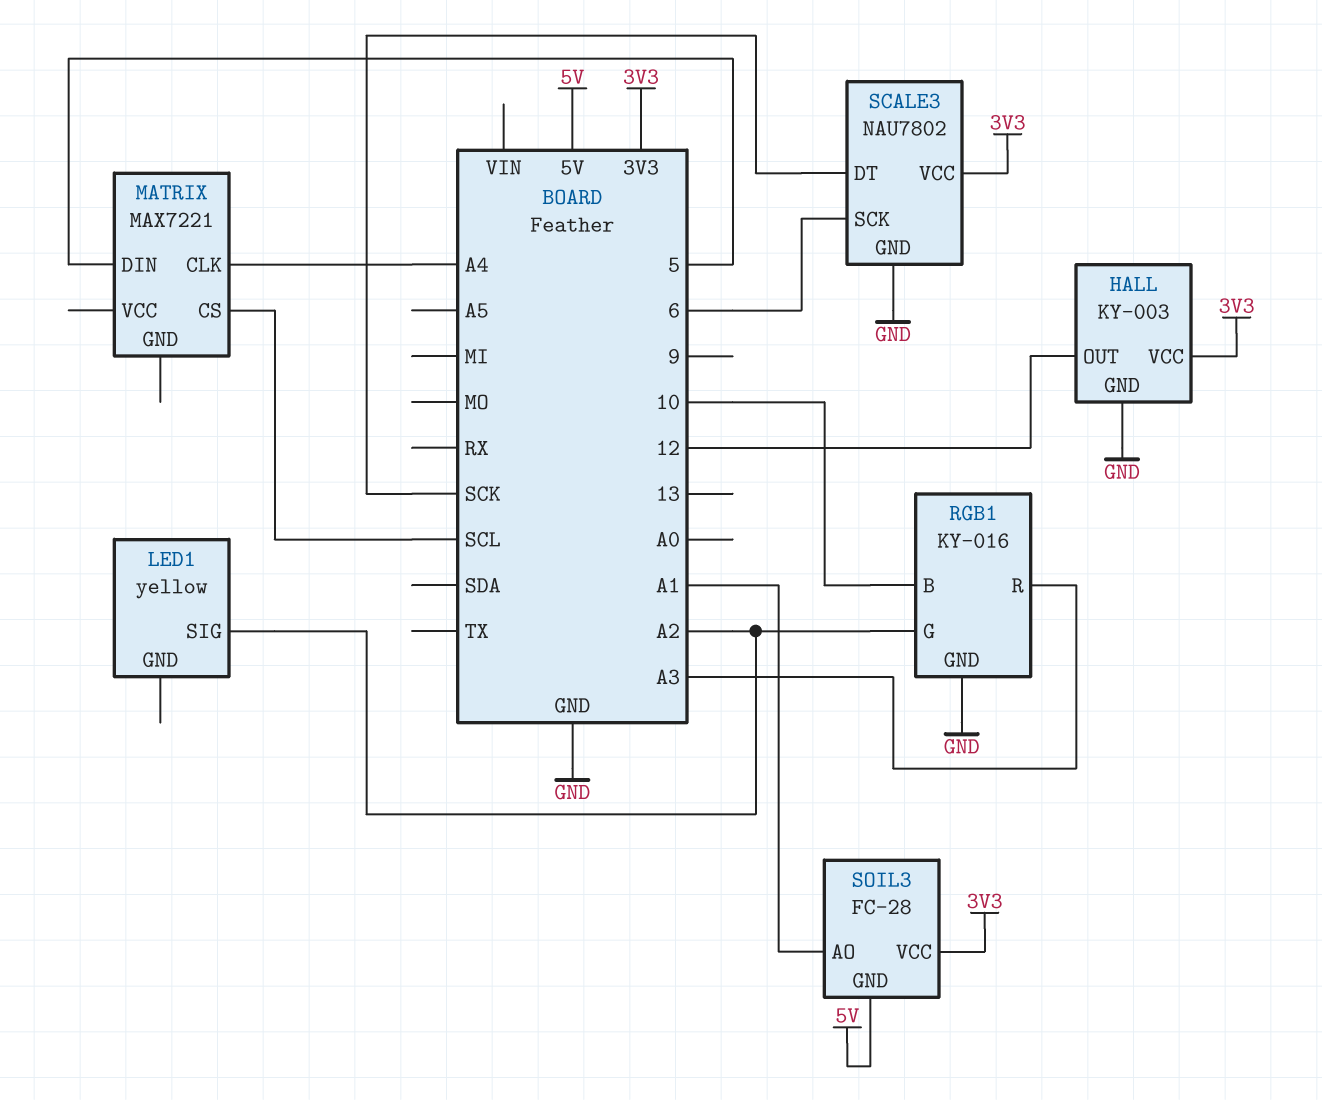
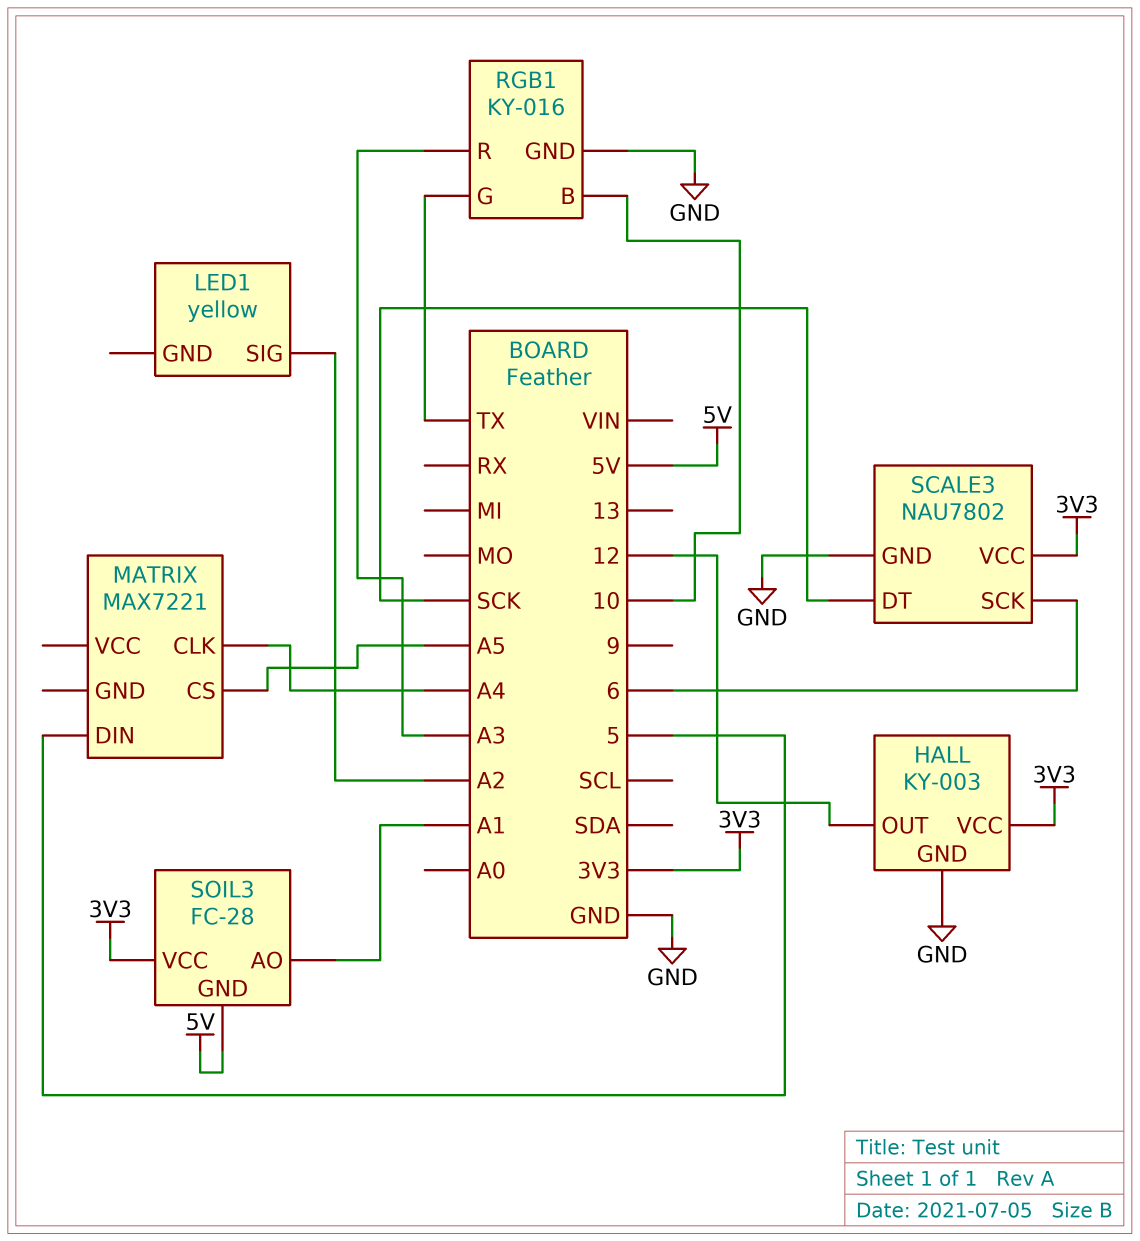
MATRIX pin CS: SCL -> A5
RGB1 pin G: A2 -> TX

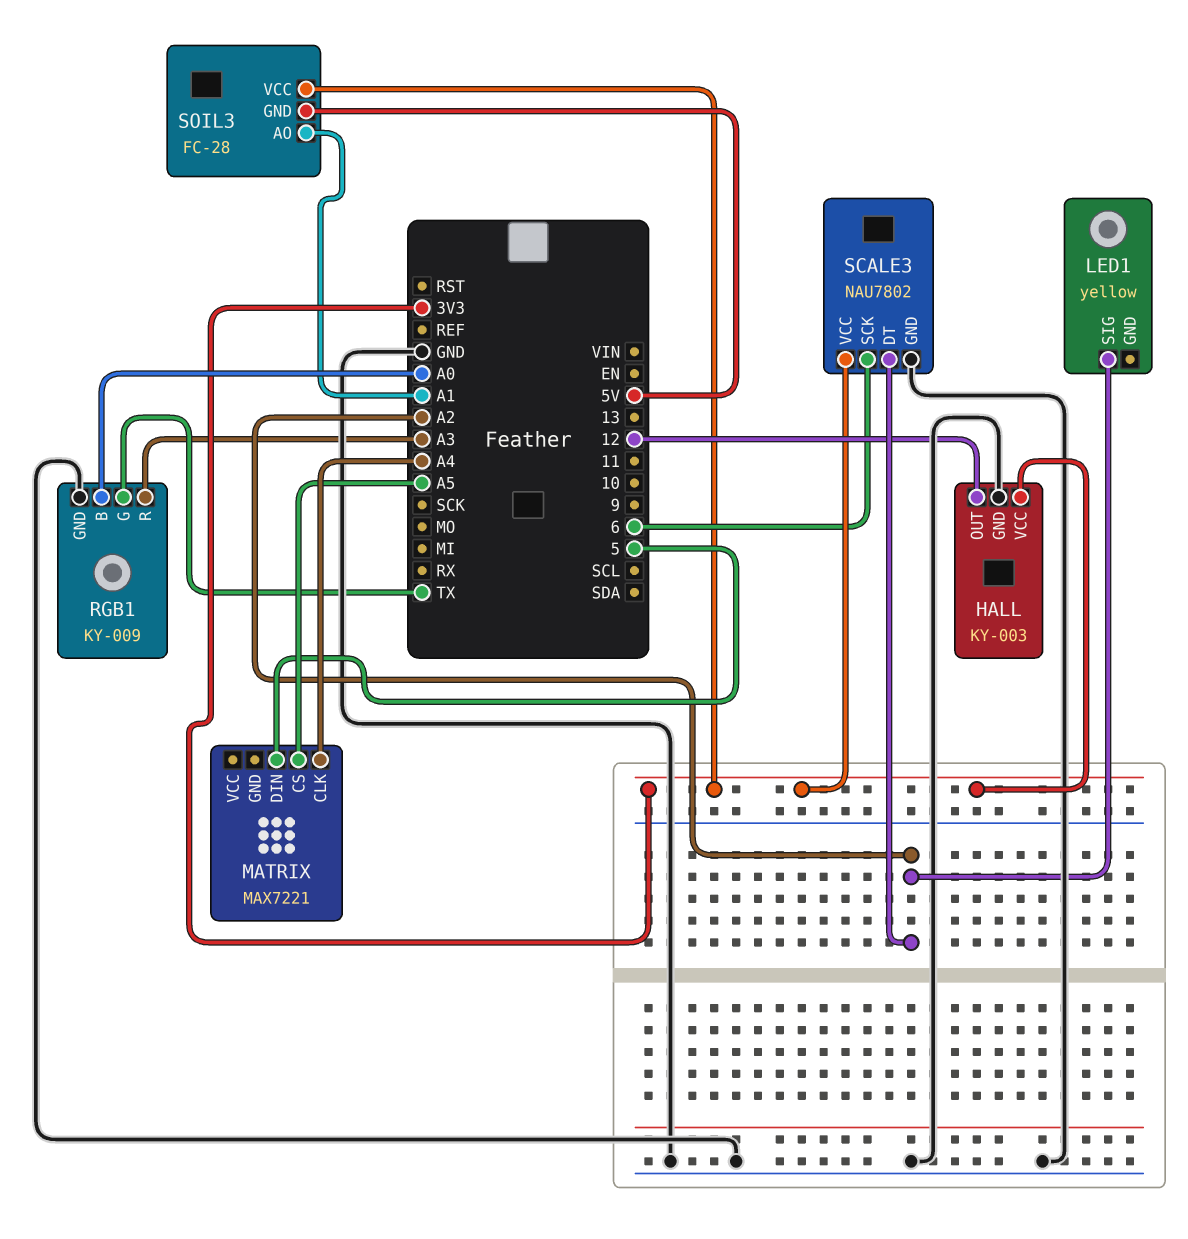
RGB1: KY-016 -> KY-009
RGB1 pin B: 10 -> A0
SCALE3 pin DT: SCK -> A2

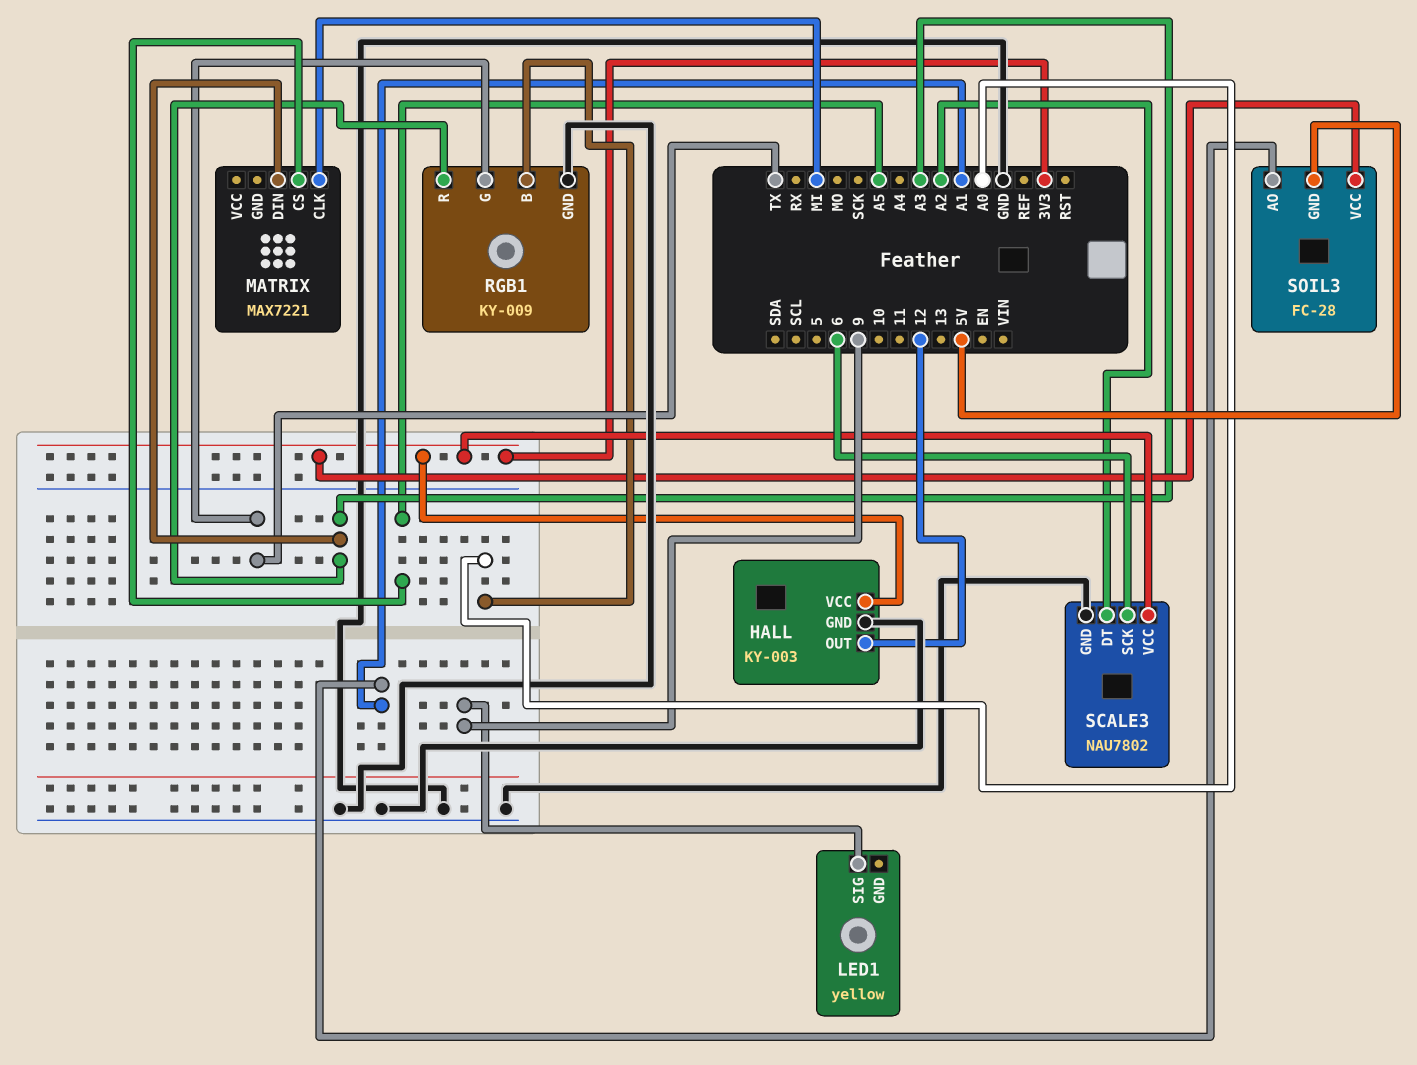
LED1 pin SIG: A2 -> 9
MATRIX pin CLK: A4 -> MI
MATRIX pin DIN: 5 -> A3

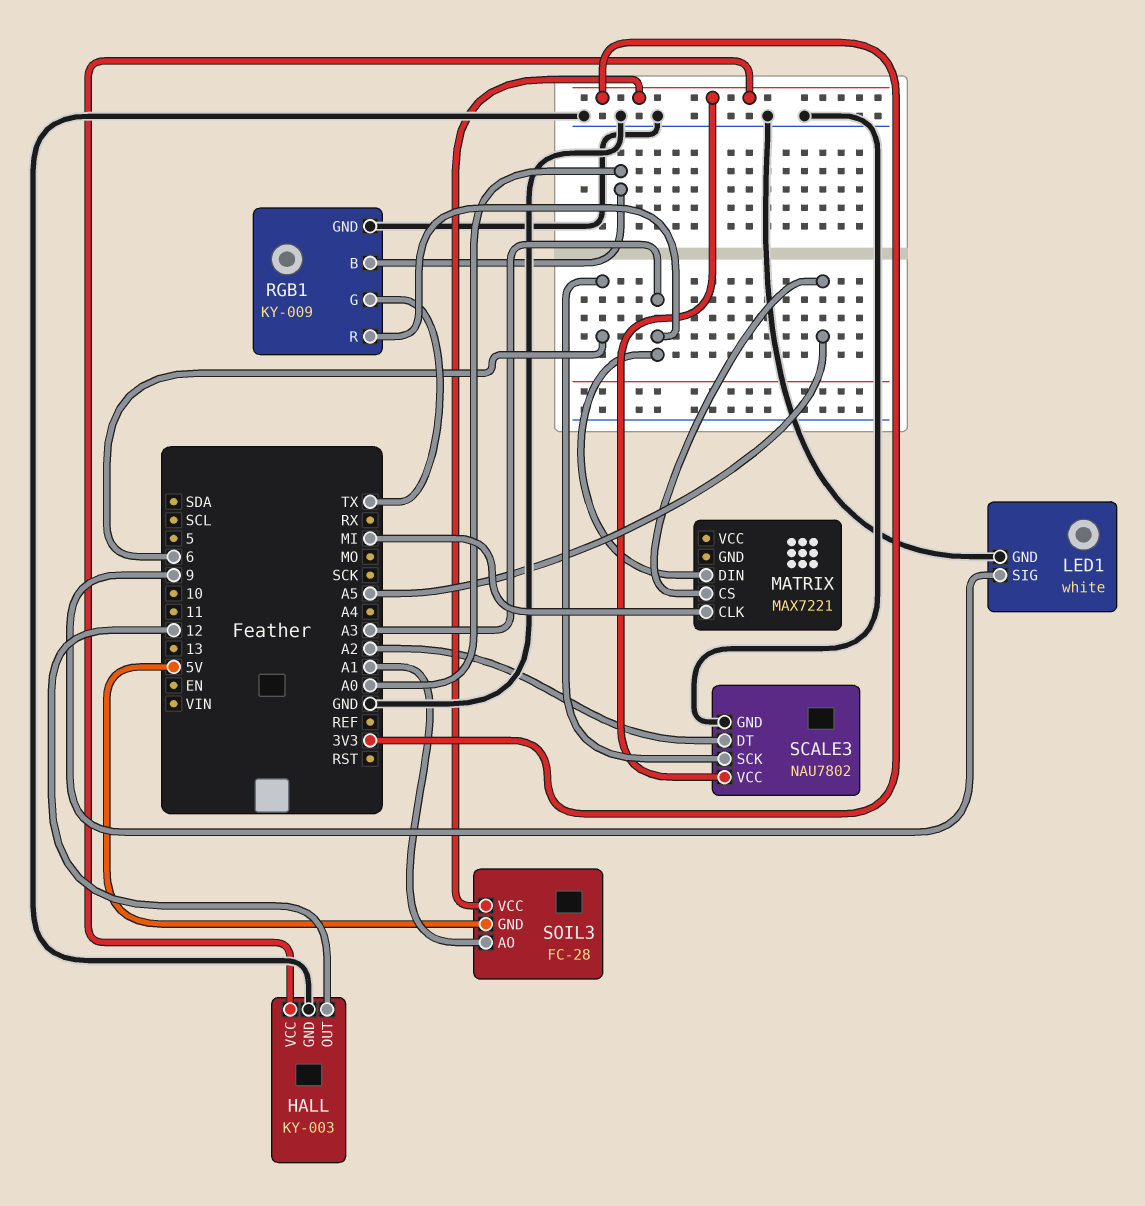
LED1: yellow -> white
LED1 pin GND: none -> GND

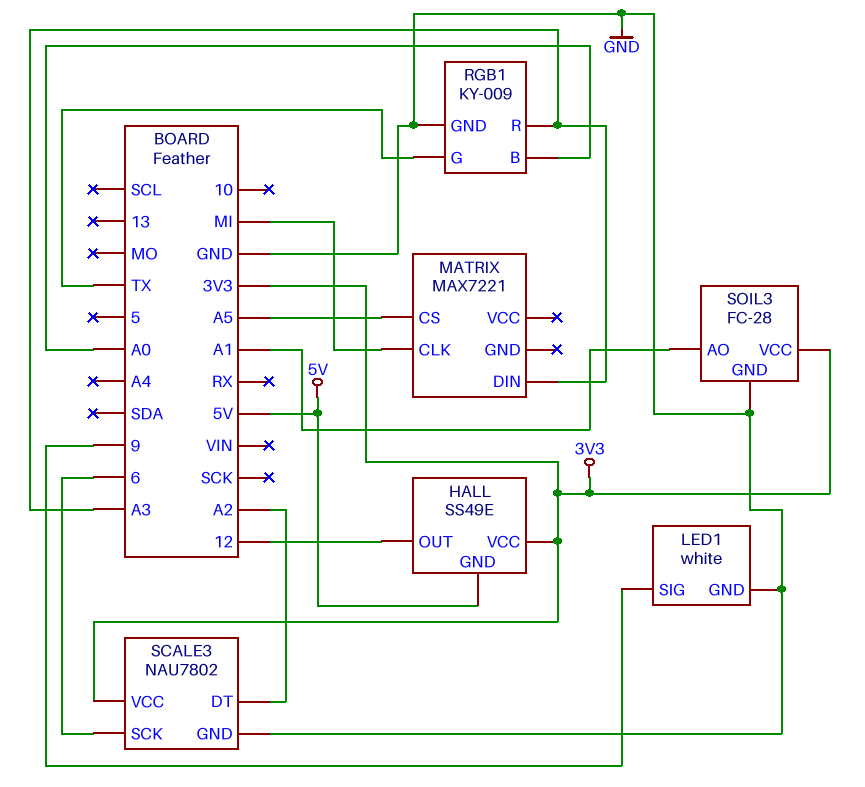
HALL: KY-003 -> SS49E
HALL pin GND: GND -> 5V
SOIL3 pin GND: 5V -> GND

